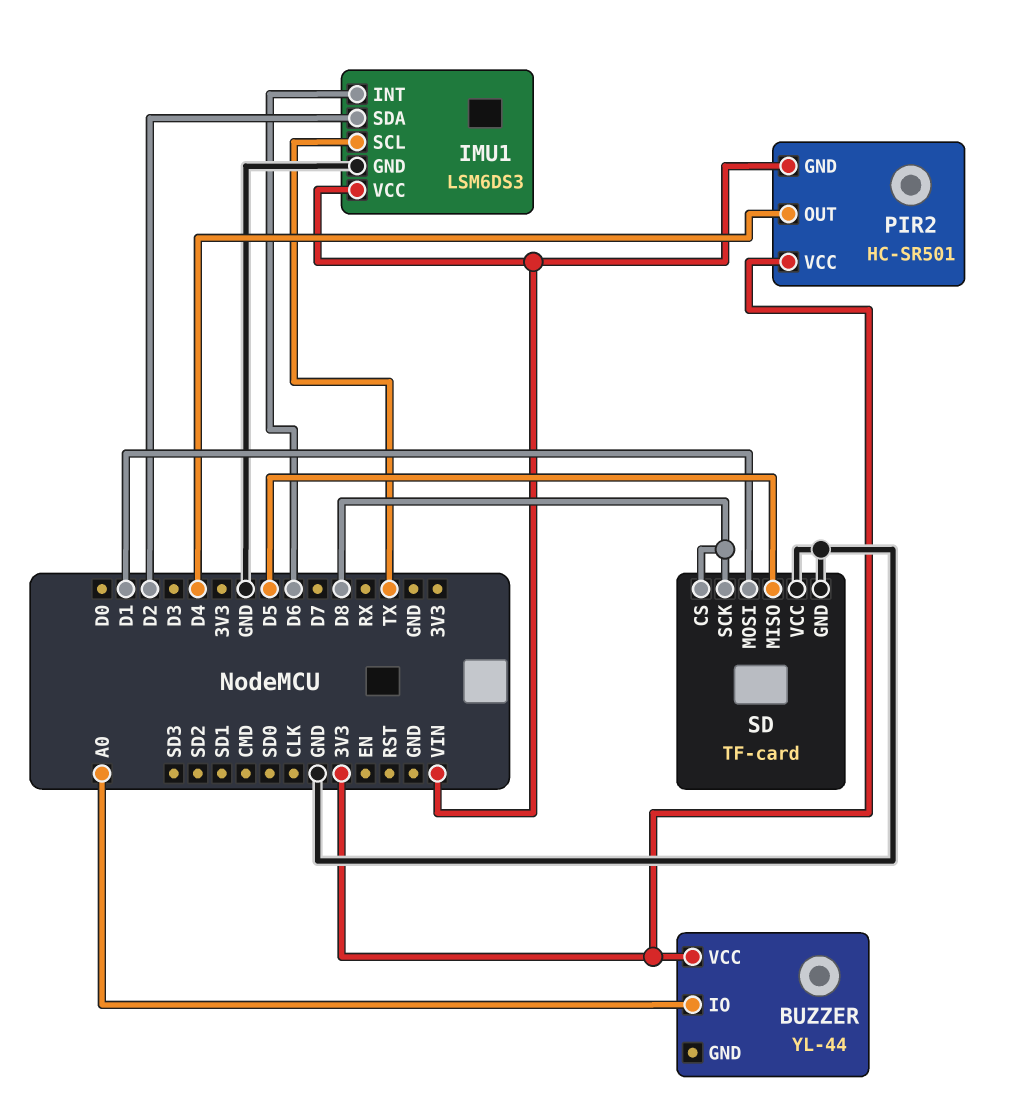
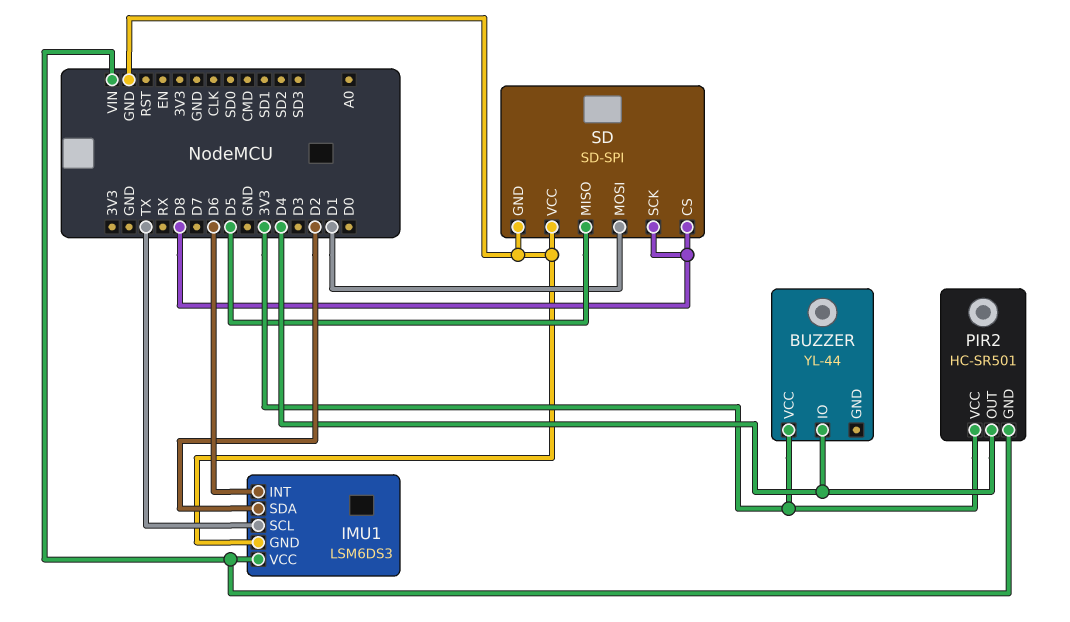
BUZZER pin IO: A0 -> D4
SD: TF-card -> SD-SPI

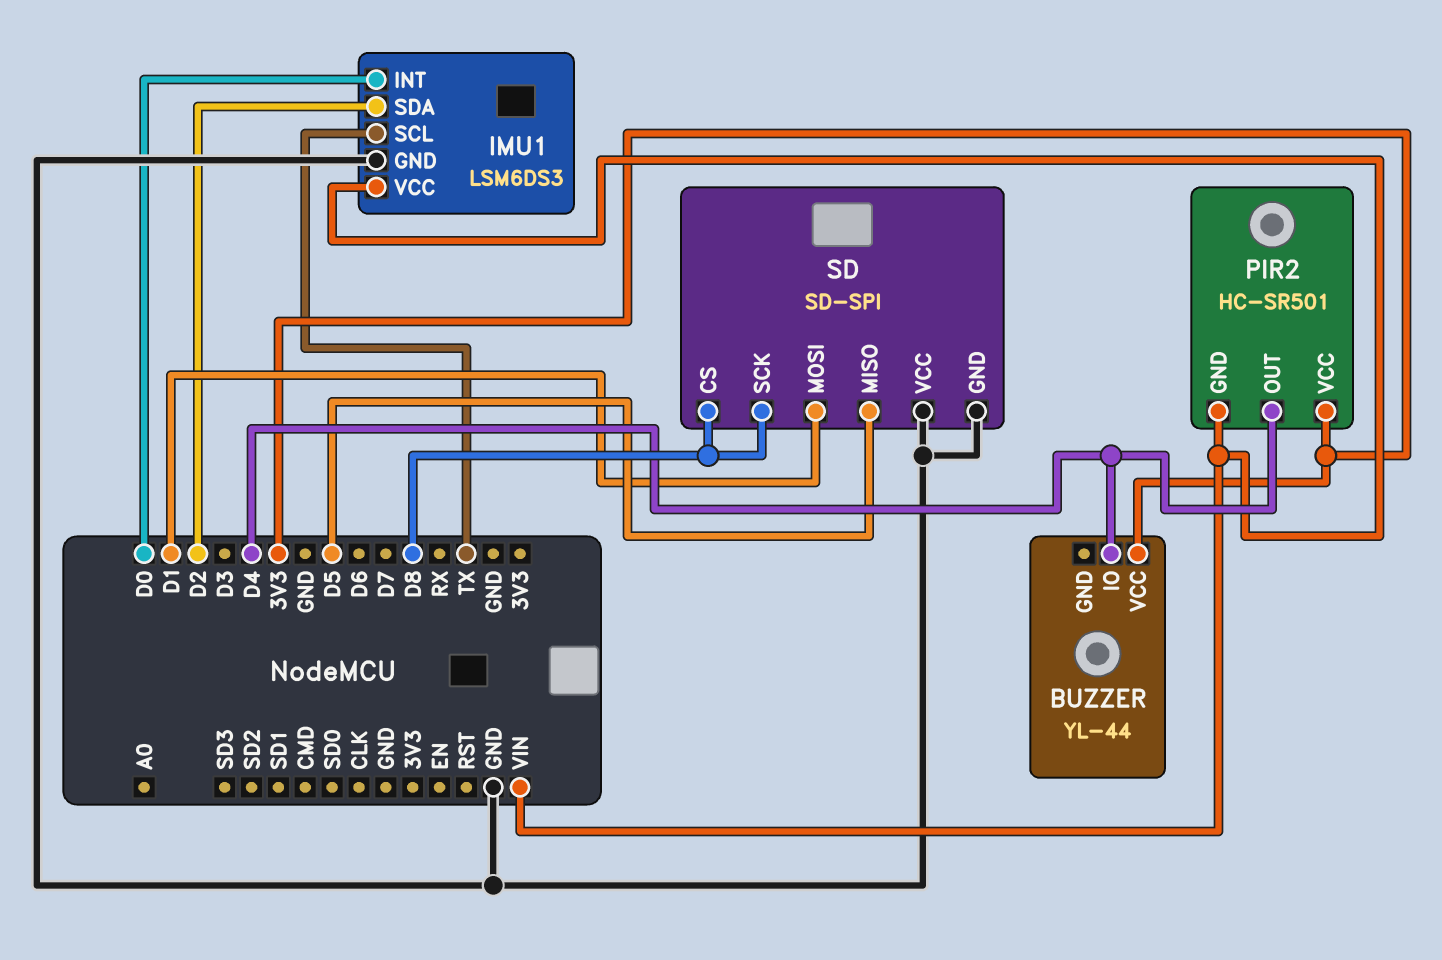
IMU1 pin INT: D6 -> D0

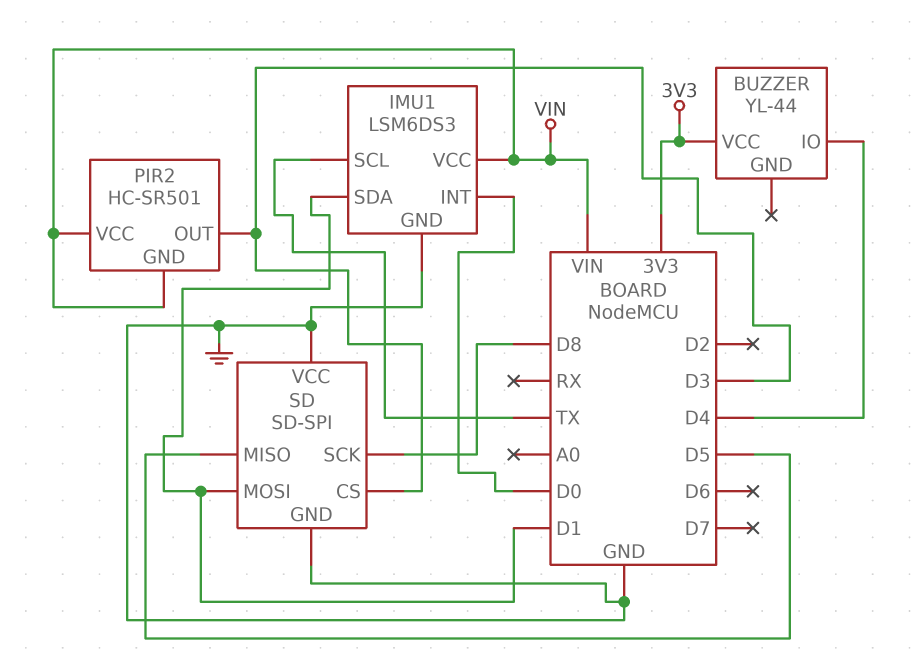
IMU1 pin SDA: D2 -> D1
PIR2 pin OUT: D4 -> D3
PIR2 pin VCC: 3V3 -> VIN
SD pin CS: D8 -> D3

